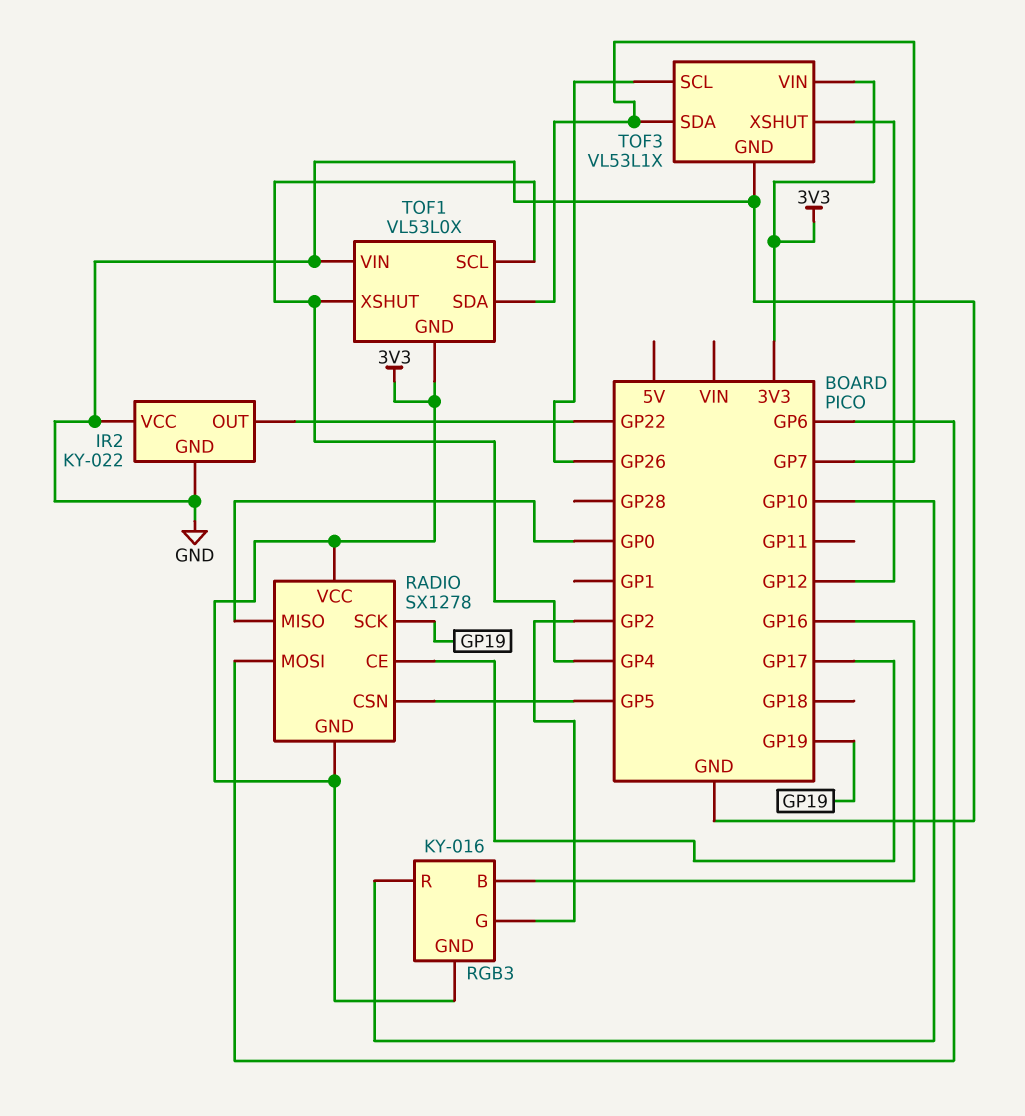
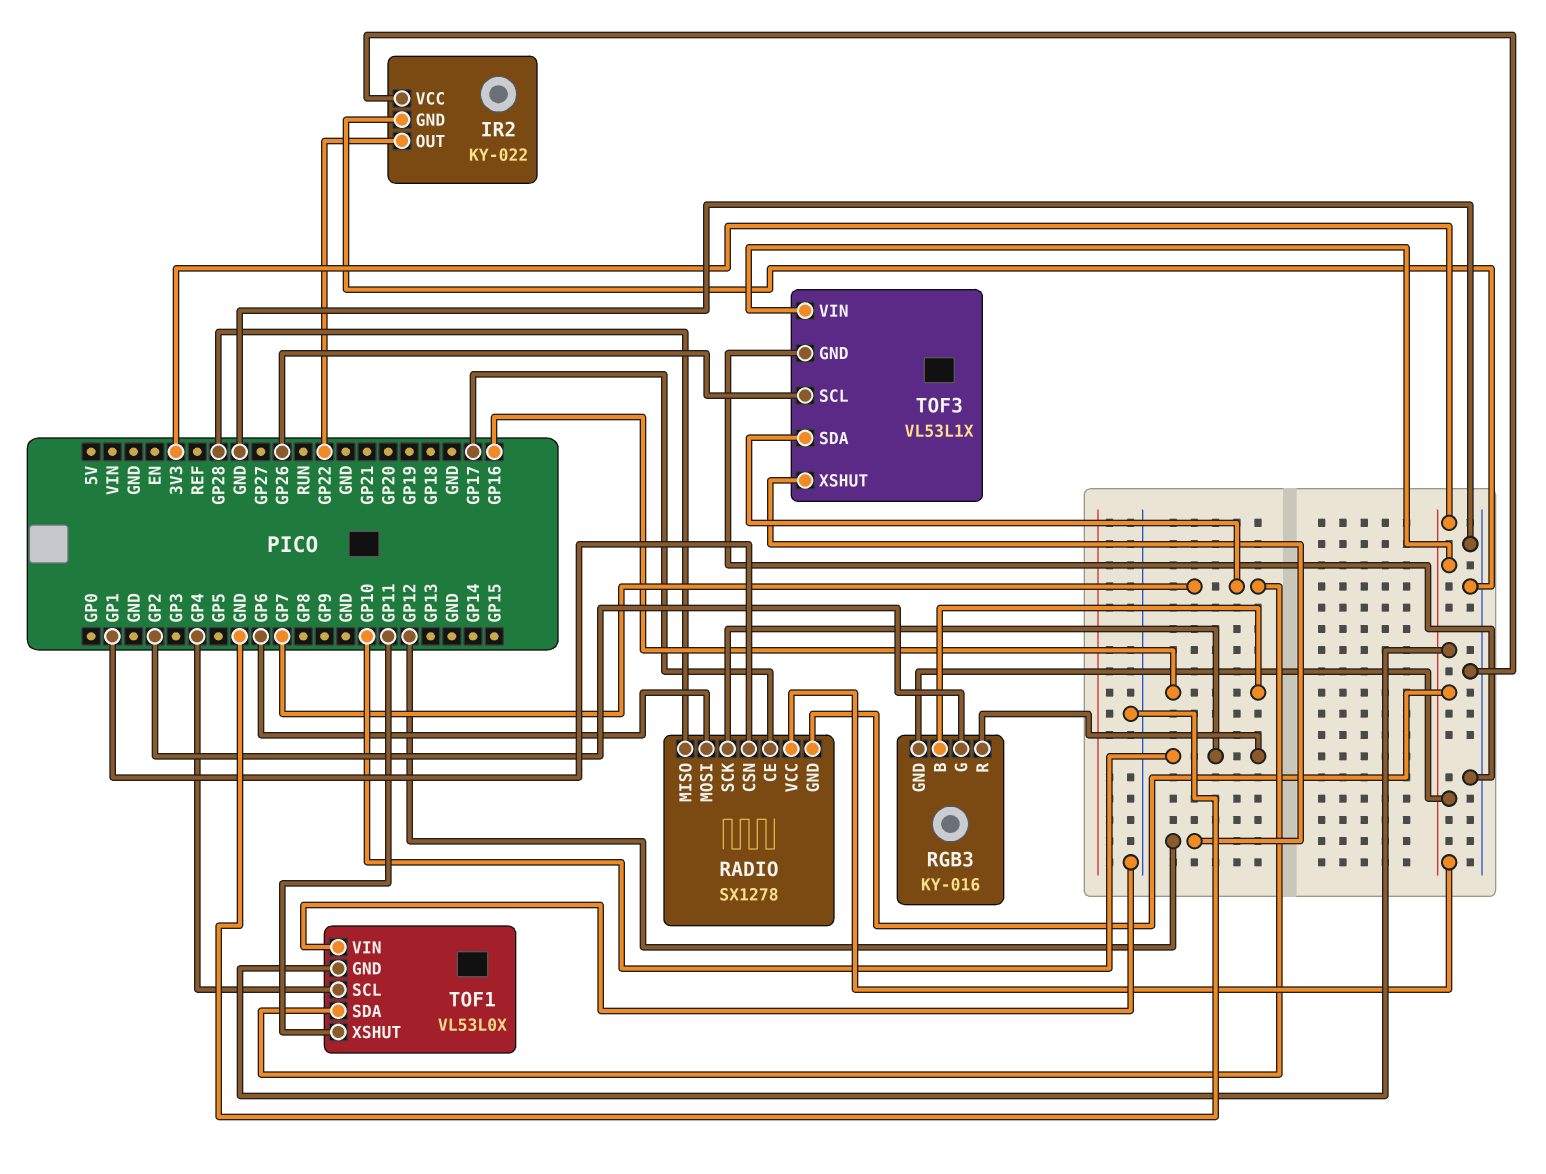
RADIO pin CSN: GP5 -> GP1
RADIO pin MISO: GP0 -> GP28
RADIO pin SCK: GP19 -> GP10
TOF1 pin XSHUT: GP4 -> GP11

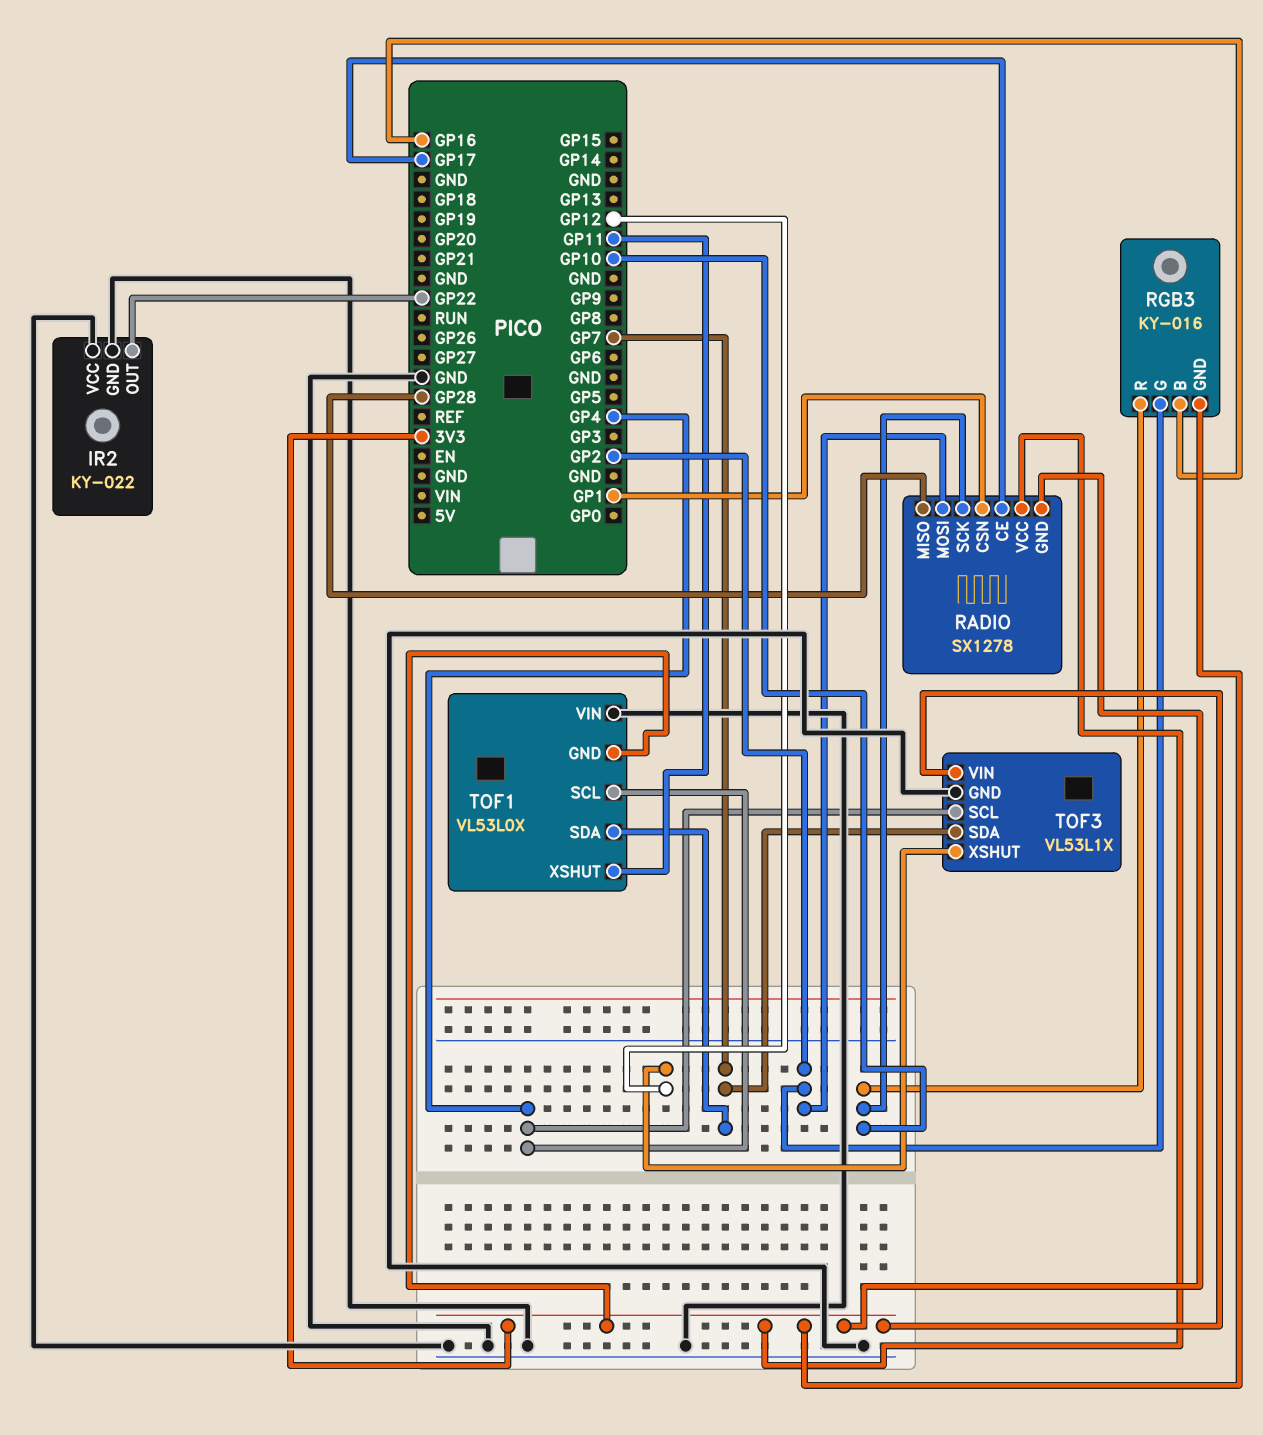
RADIO pin MOSI: GP6 -> GP2
TOF3 pin SCL: GP26 -> GP4

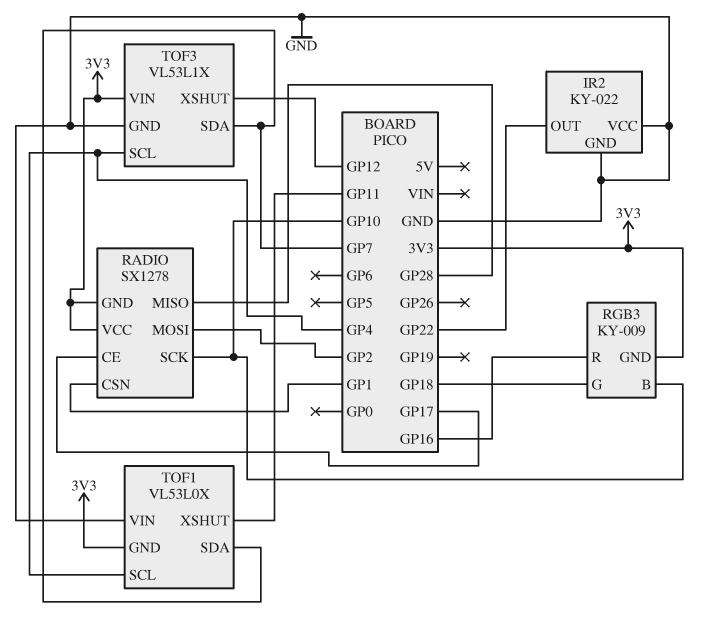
RGB3: KY-016 -> KY-009
RGB3 pin B: GP16 -> GP10
RGB3 pin G: GP2 -> GP18
RGB3 pin R: GP10 -> GP16

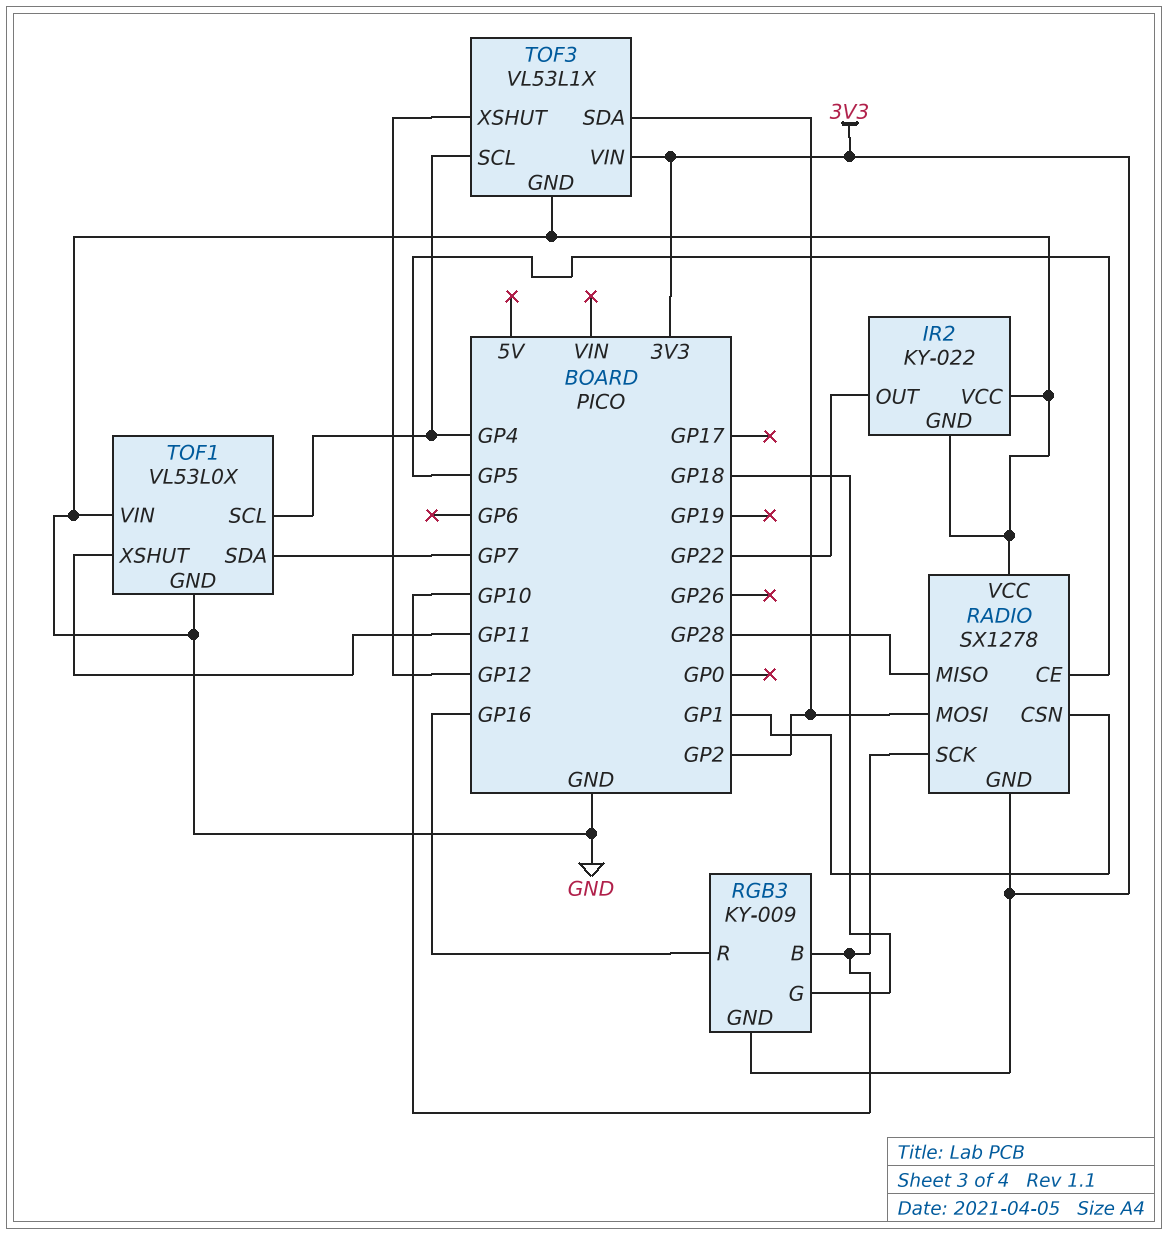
RADIO pin CE: GP17 -> GP5
RADIO pin VCC: 3V3 -> GND
TOF1 pin GND: 3V3 -> GND
TOF3 pin SDA: GP7 -> GP2

